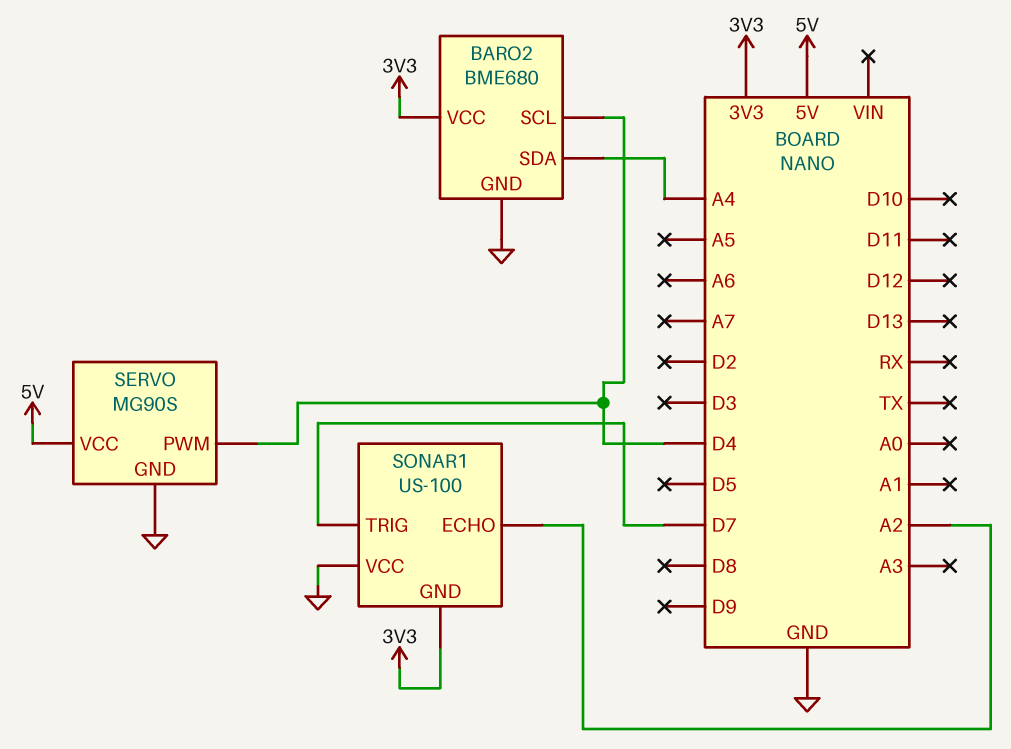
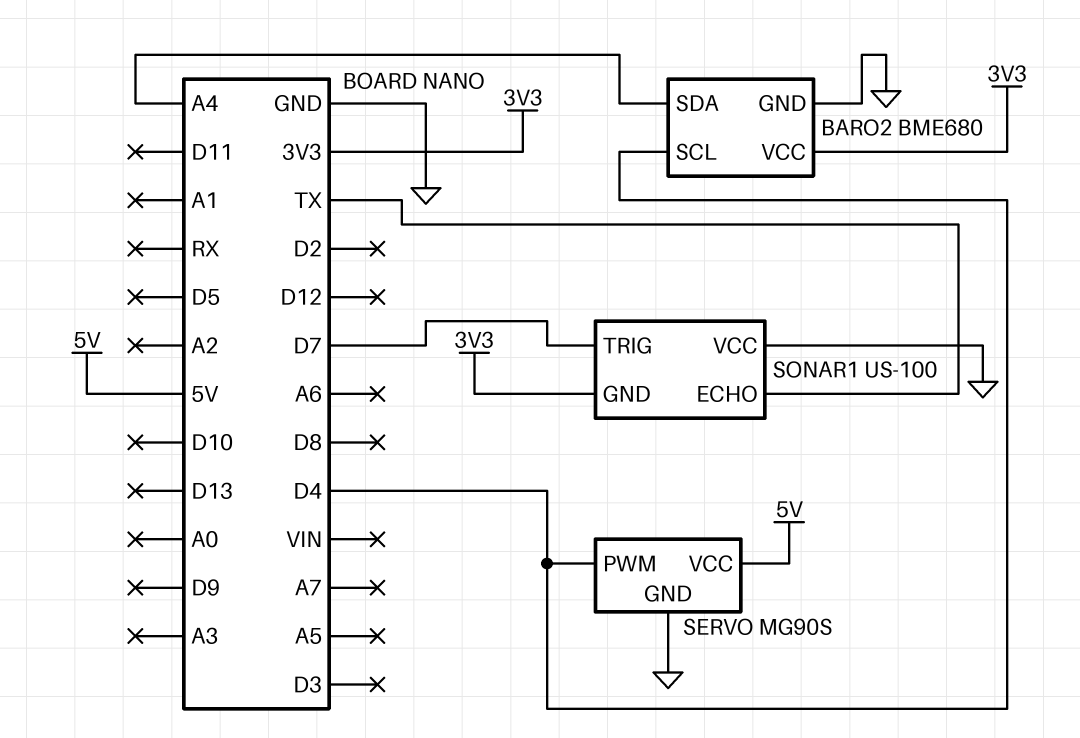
SONAR1 pin ECHO: A2 -> TX

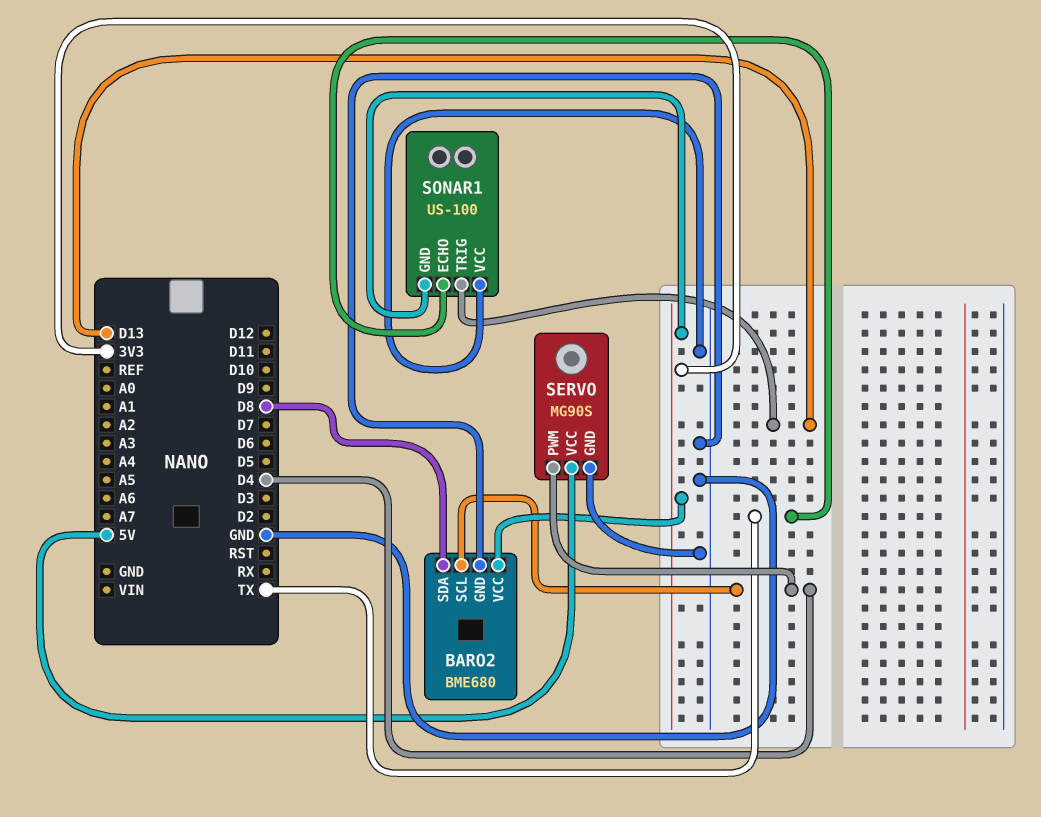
BARO2 pin SDA: A4 -> D8
SONAR1 pin TRIG: D7 -> D13

